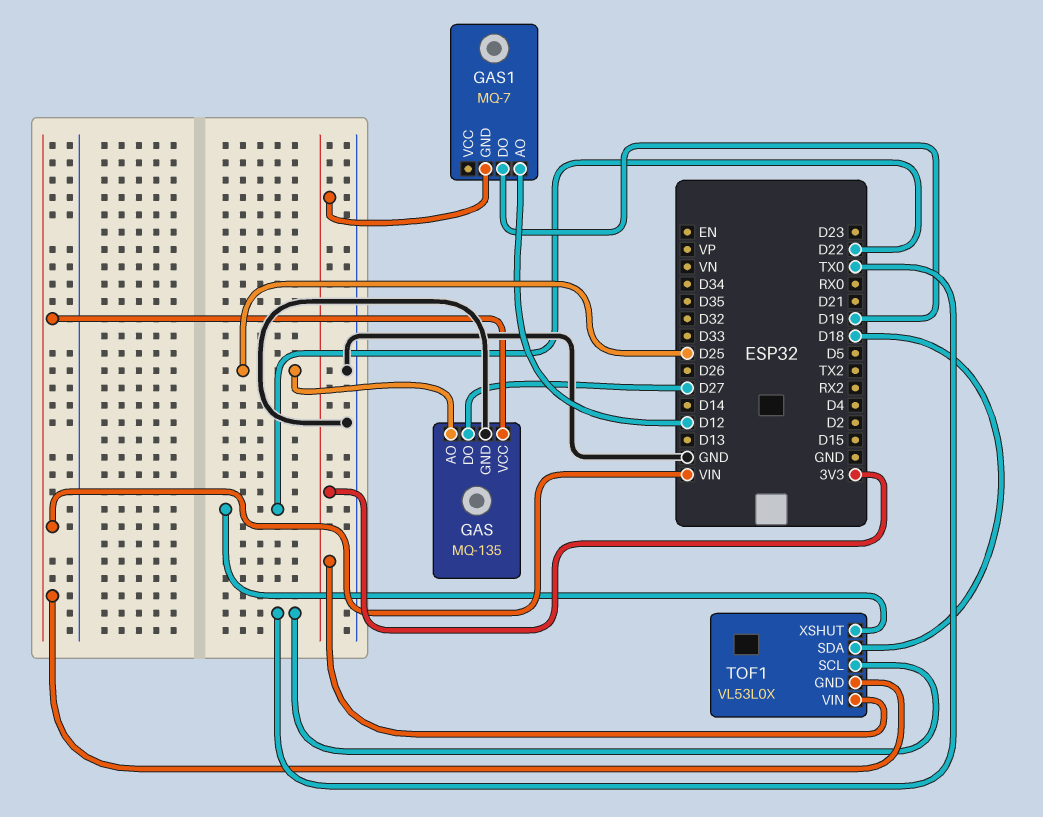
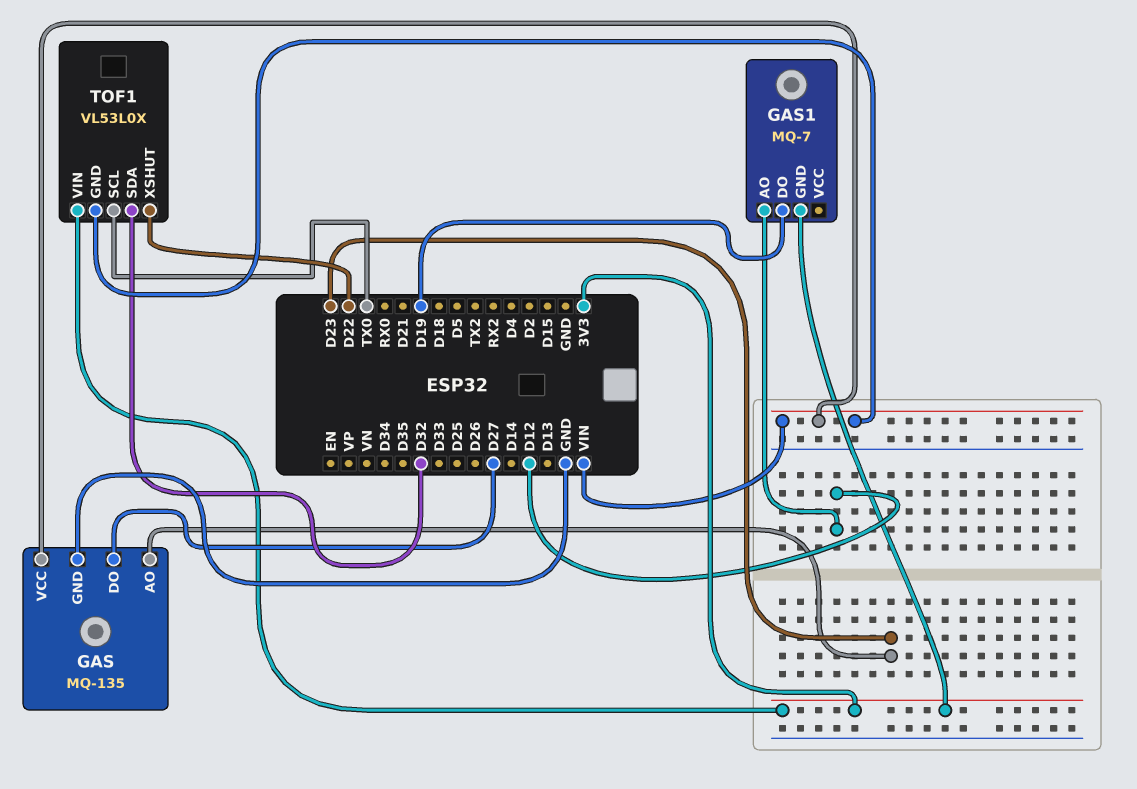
GAS pin AO: D25 -> D23
TOF1 pin SDA: D18 -> D32

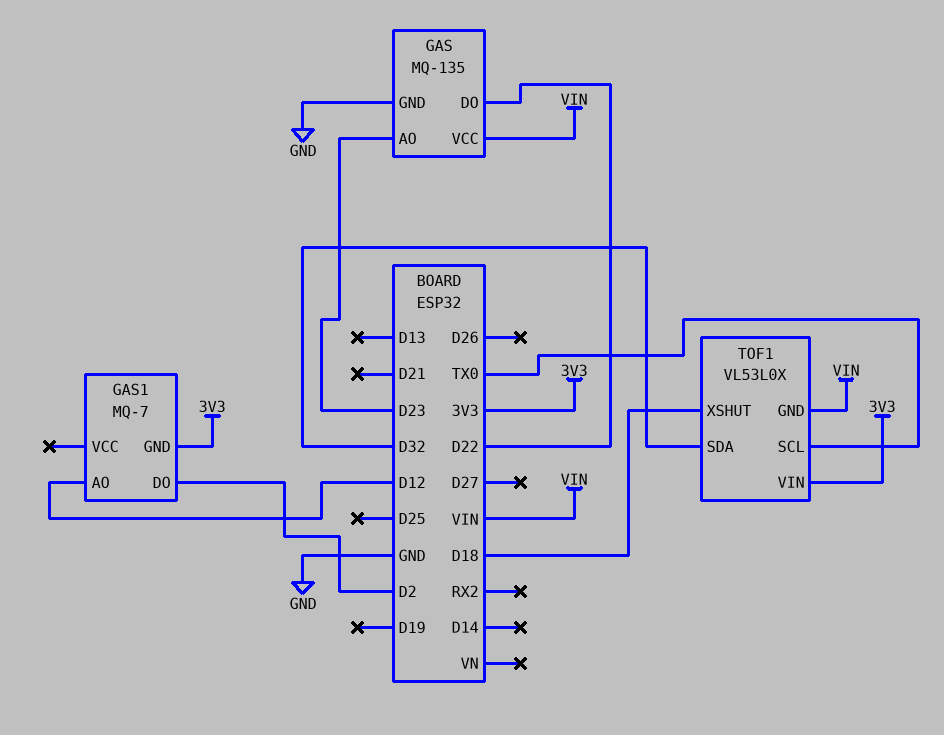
GAS pin DO: D27 -> D22
GAS1 pin DO: D19 -> D2
TOF1 pin XSHUT: D22 -> D18

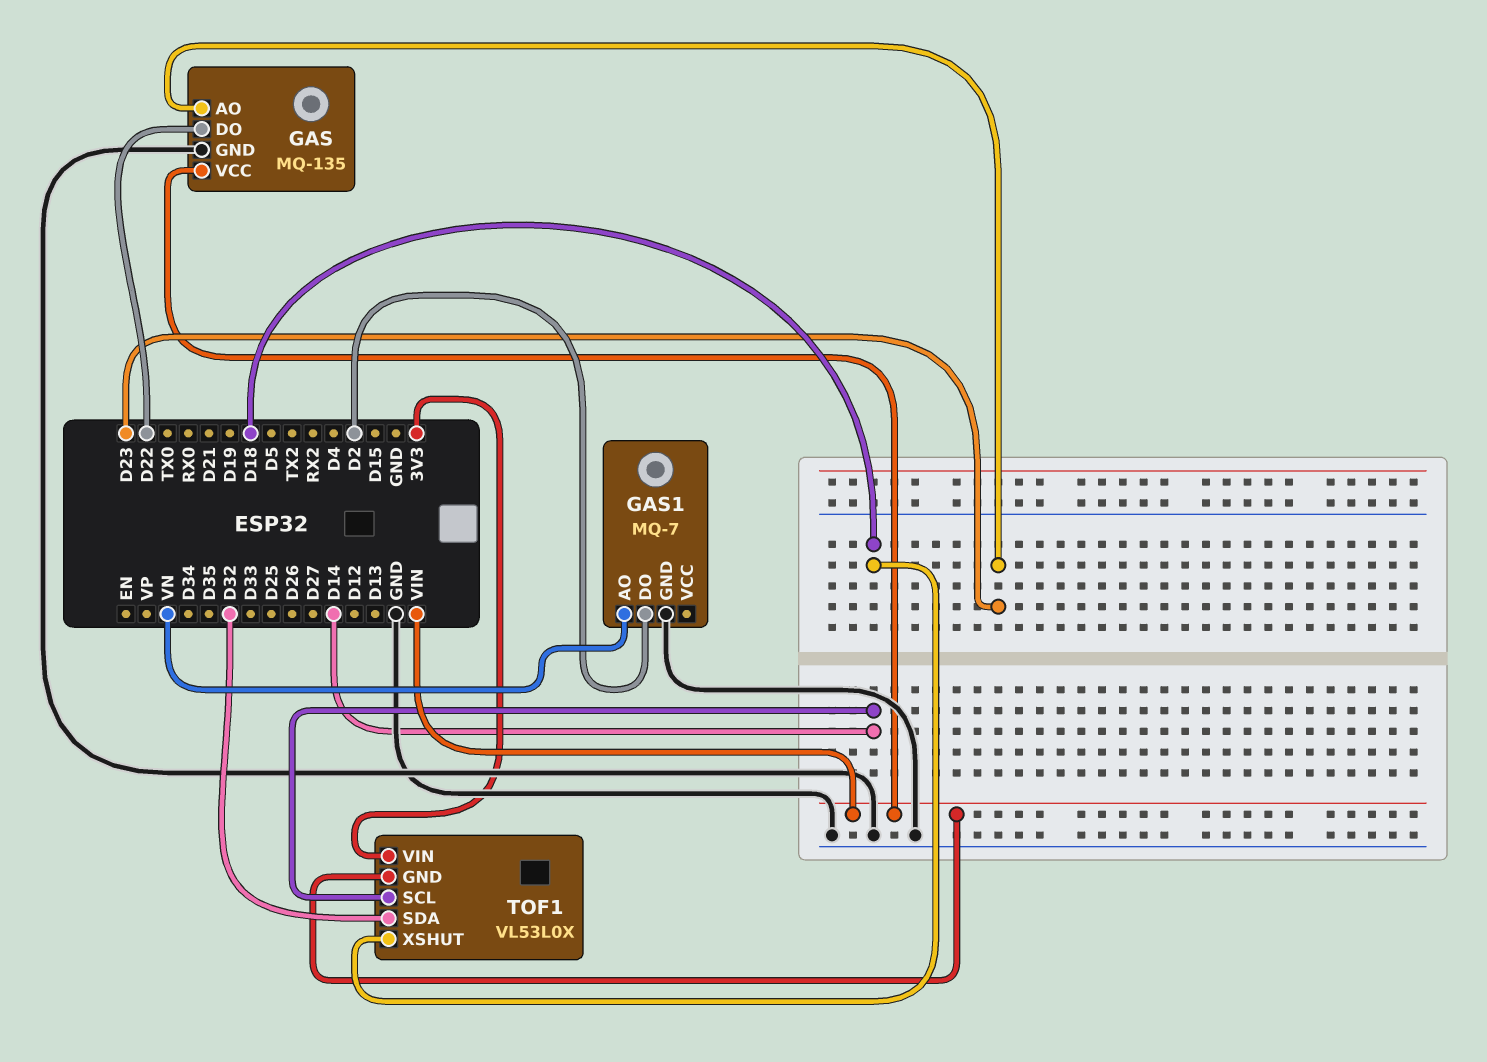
GAS1 pin AO: D12 -> VN
GAS1 pin GND: 3V3 -> GND
TOF1 pin SCL: TX0 -> D14

